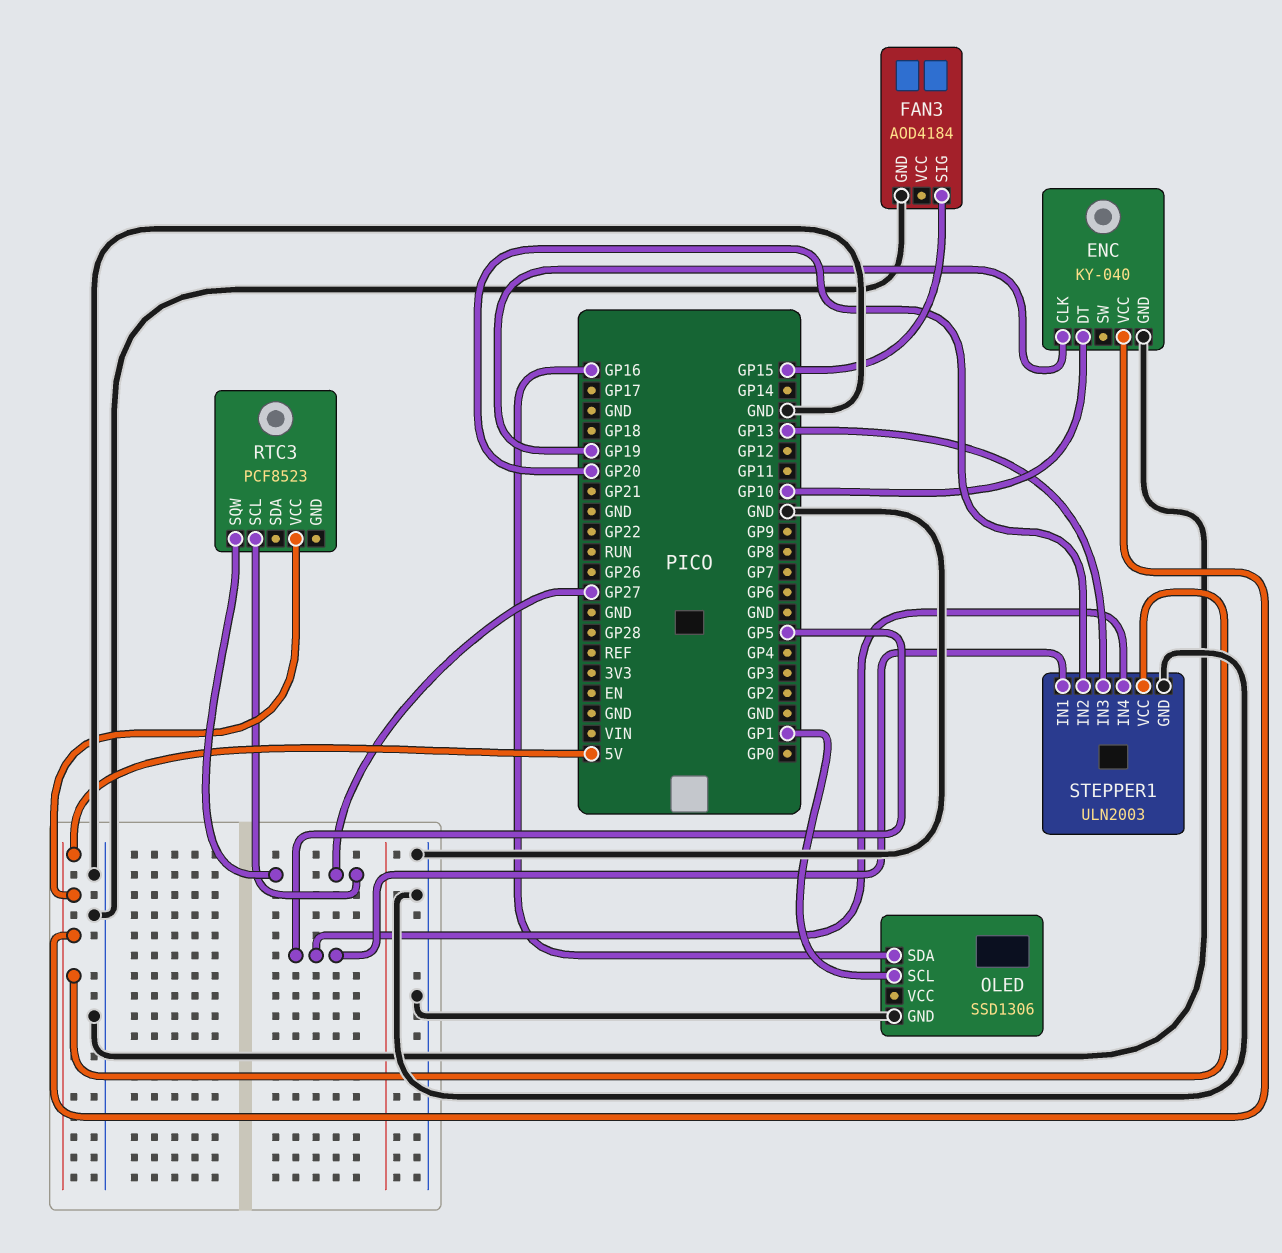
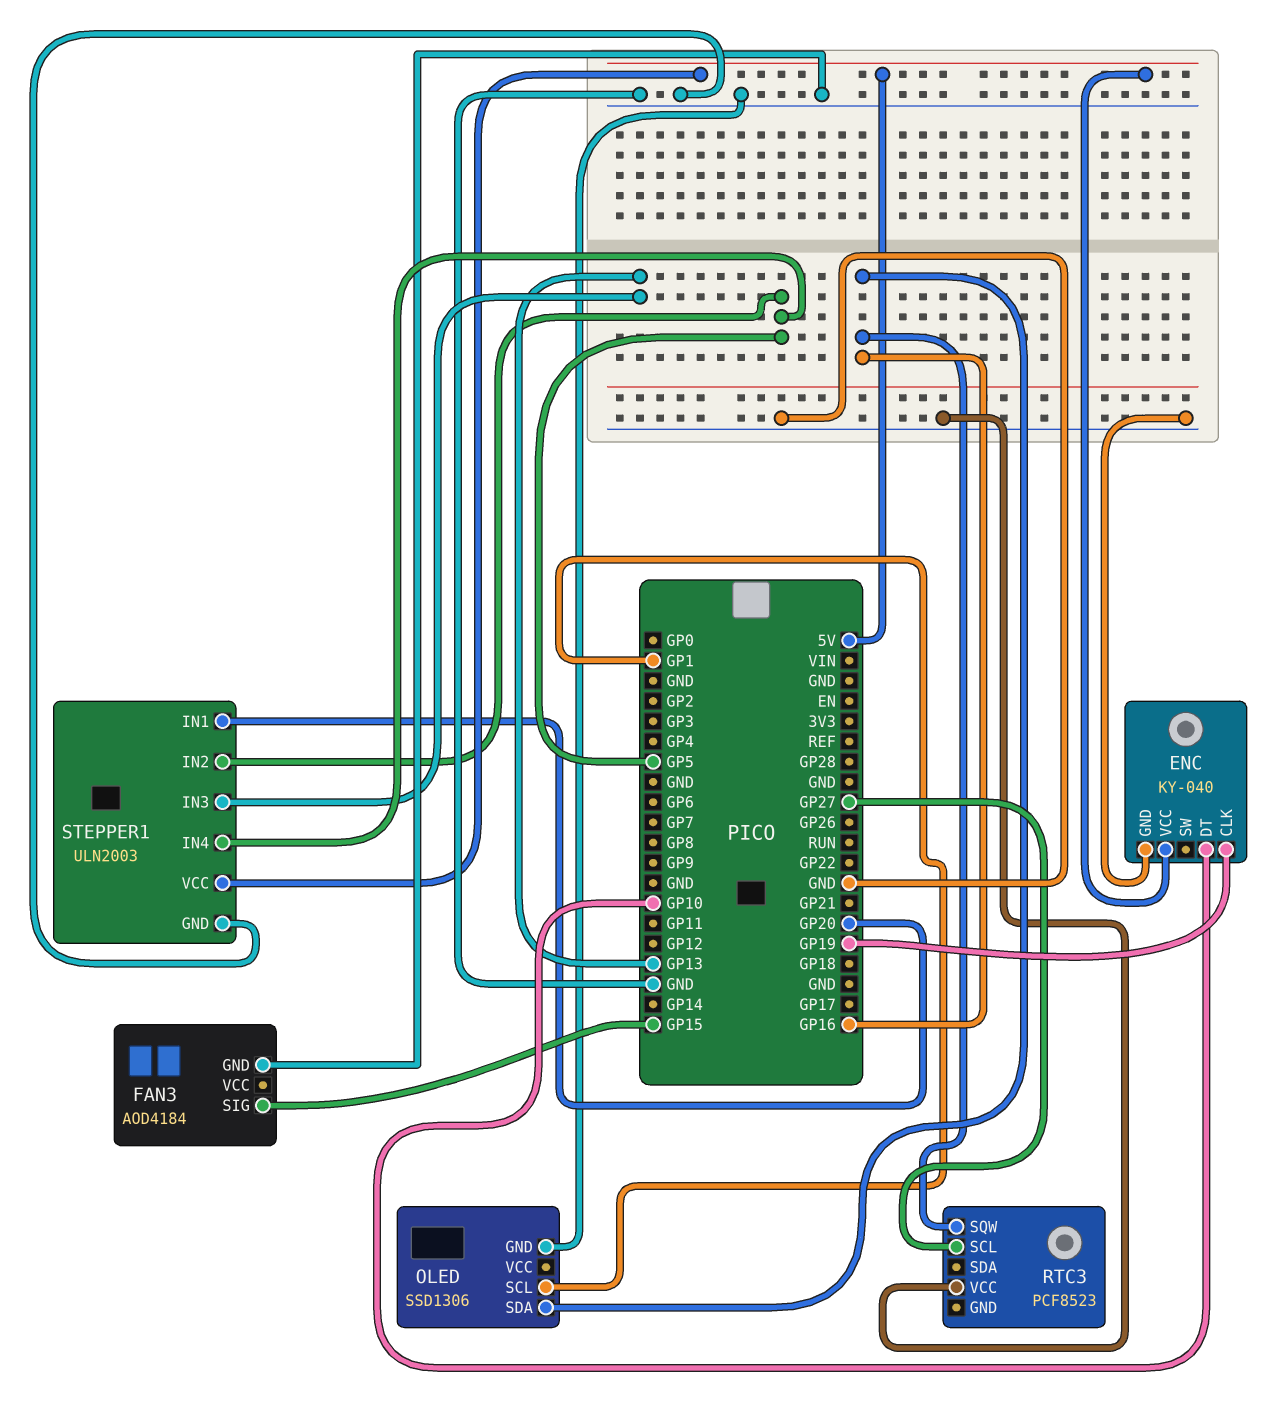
RTC3 pin SQW: GP27 -> GP16
RTC3 pin VCC: 5V -> GND
STEPPER1 pin IN1: GP5 -> GP20
STEPPER1 pin IN2: GP20 -> GP5

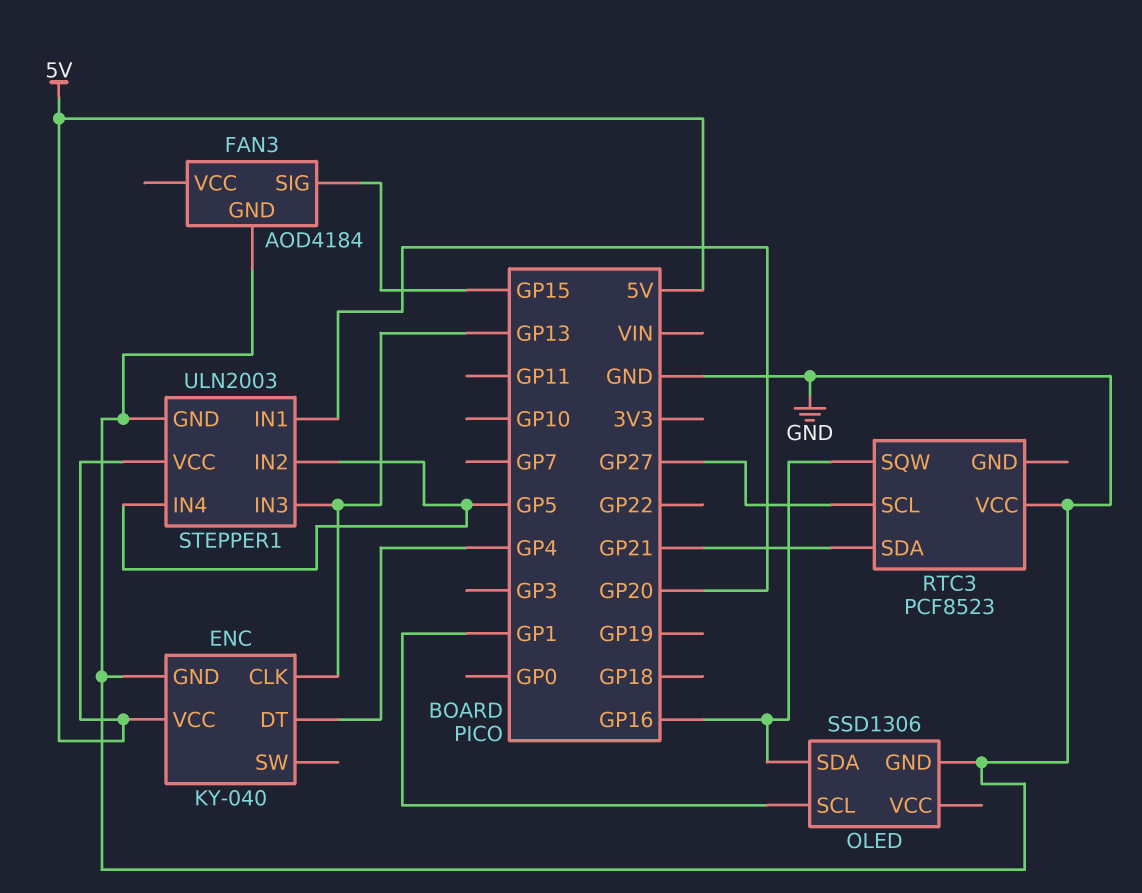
ENC pin CLK: GP19 -> GP13
ENC pin DT: GP10 -> GP4
RTC3 pin SDA: none -> GP21

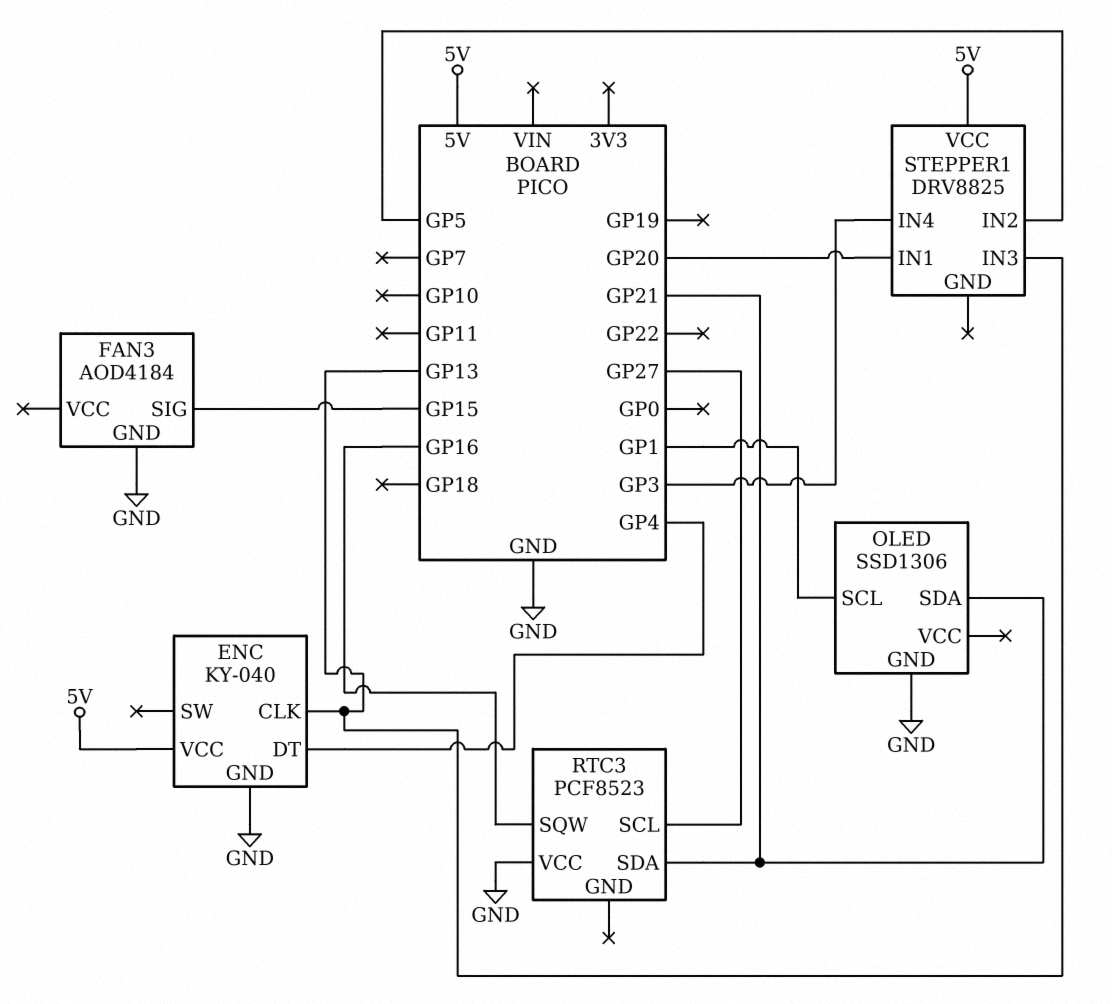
OLED pin SDA: GP16 -> GP21
STEPPER1: ULN2003 -> DRV8825
STEPPER1 pin GND: GND -> none
STEPPER1 pin IN4: GP5 -> GP3

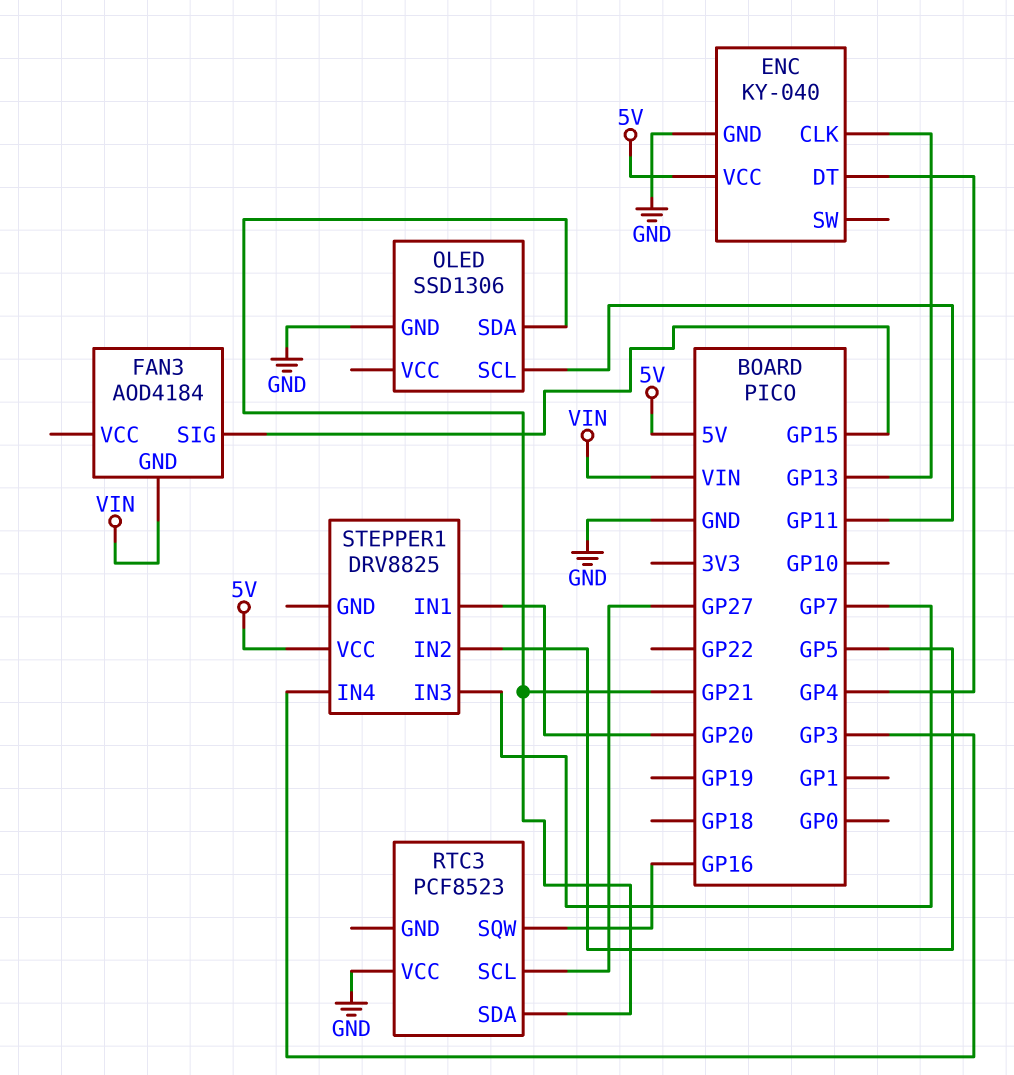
FAN3 pin GND: GND -> VIN
OLED pin SCL: GP1 -> GP11
STEPPER1 pin IN3: GP13 -> GP7

